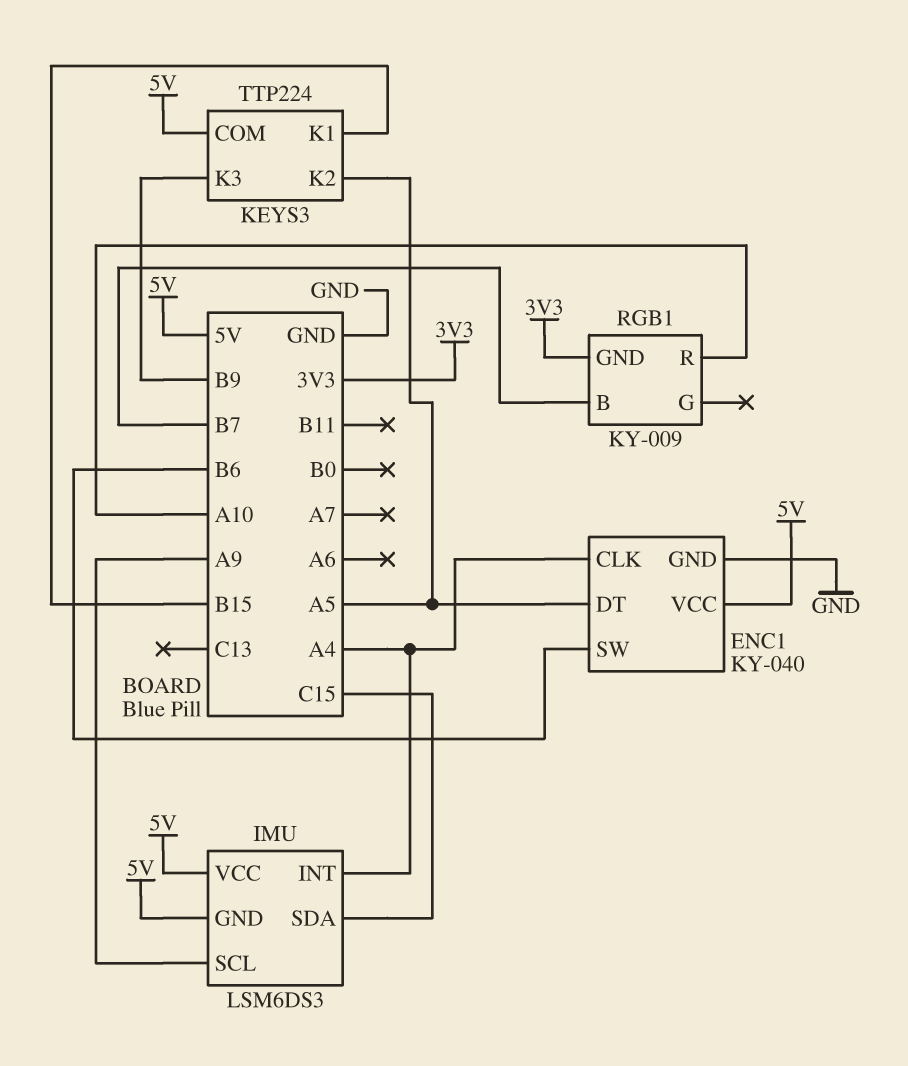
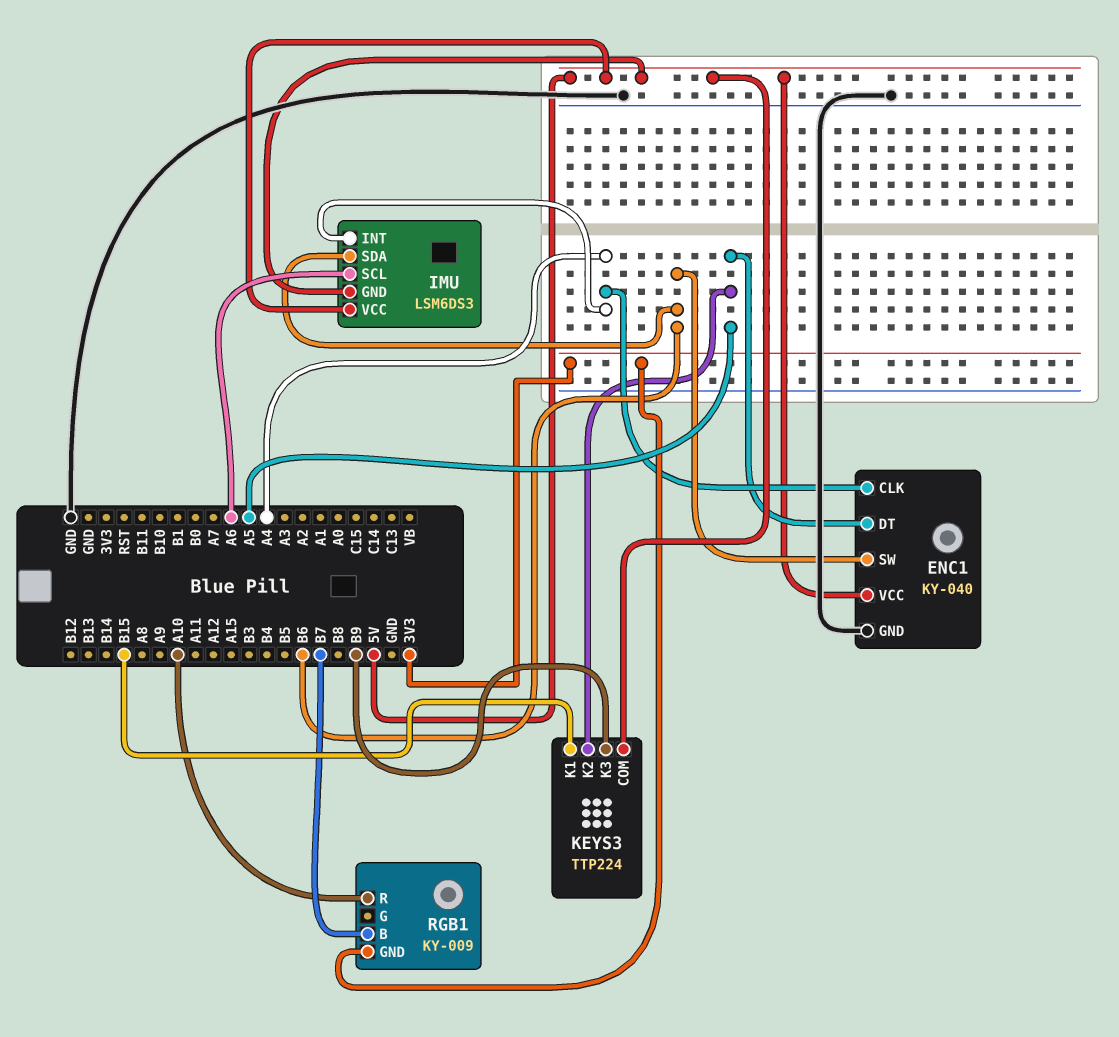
IMU pin SCL: A9 -> A6
IMU pin SDA: C15 -> B6

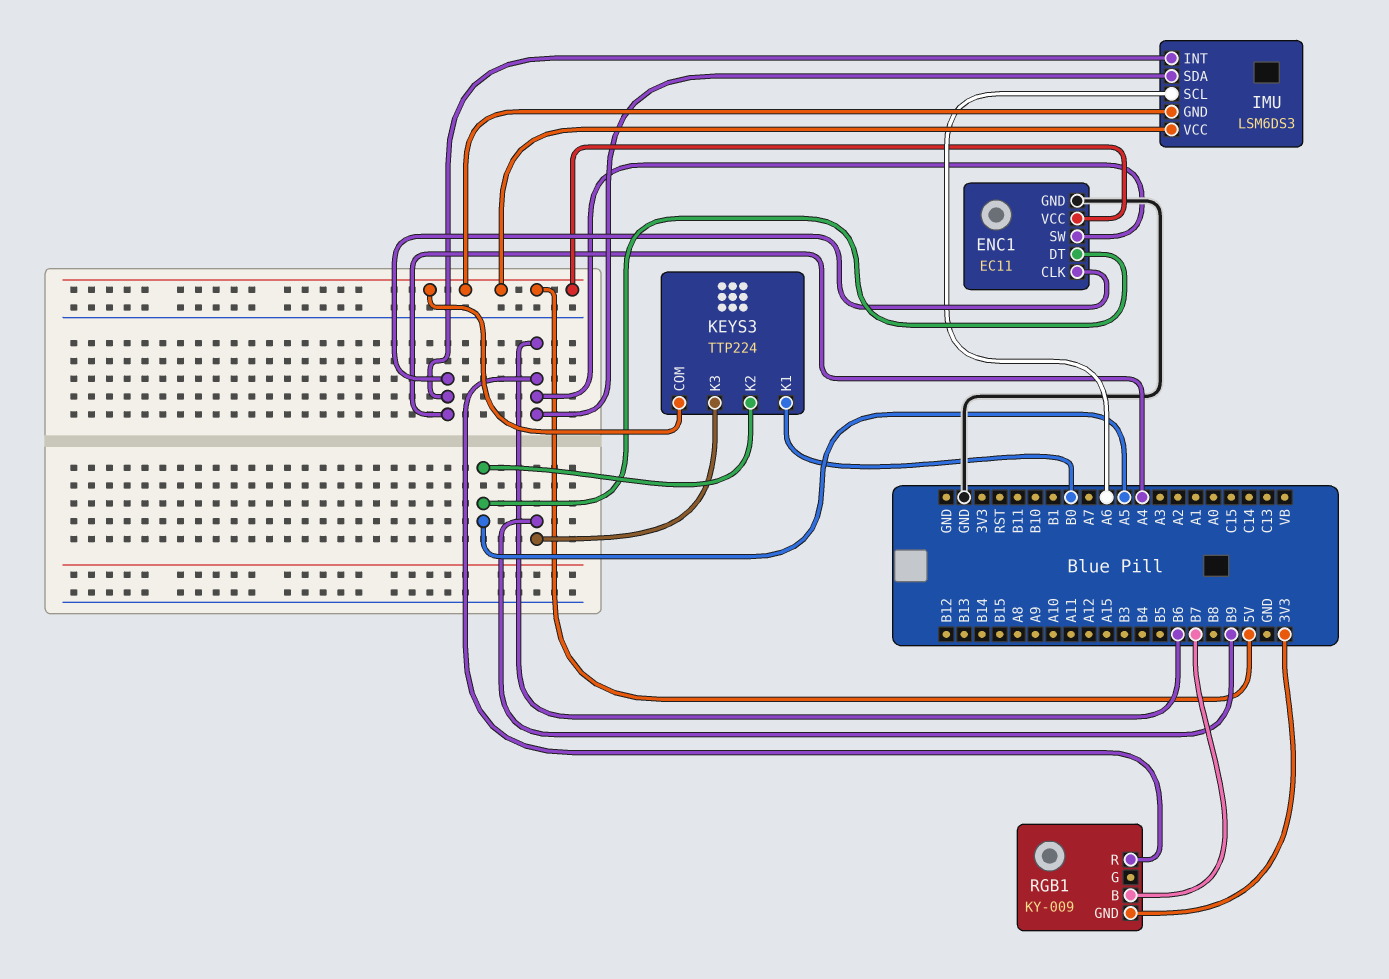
ENC1: KY-040 -> EC11
KEYS3 pin K1: B15 -> B0
RGB1 pin R: A10 -> B6

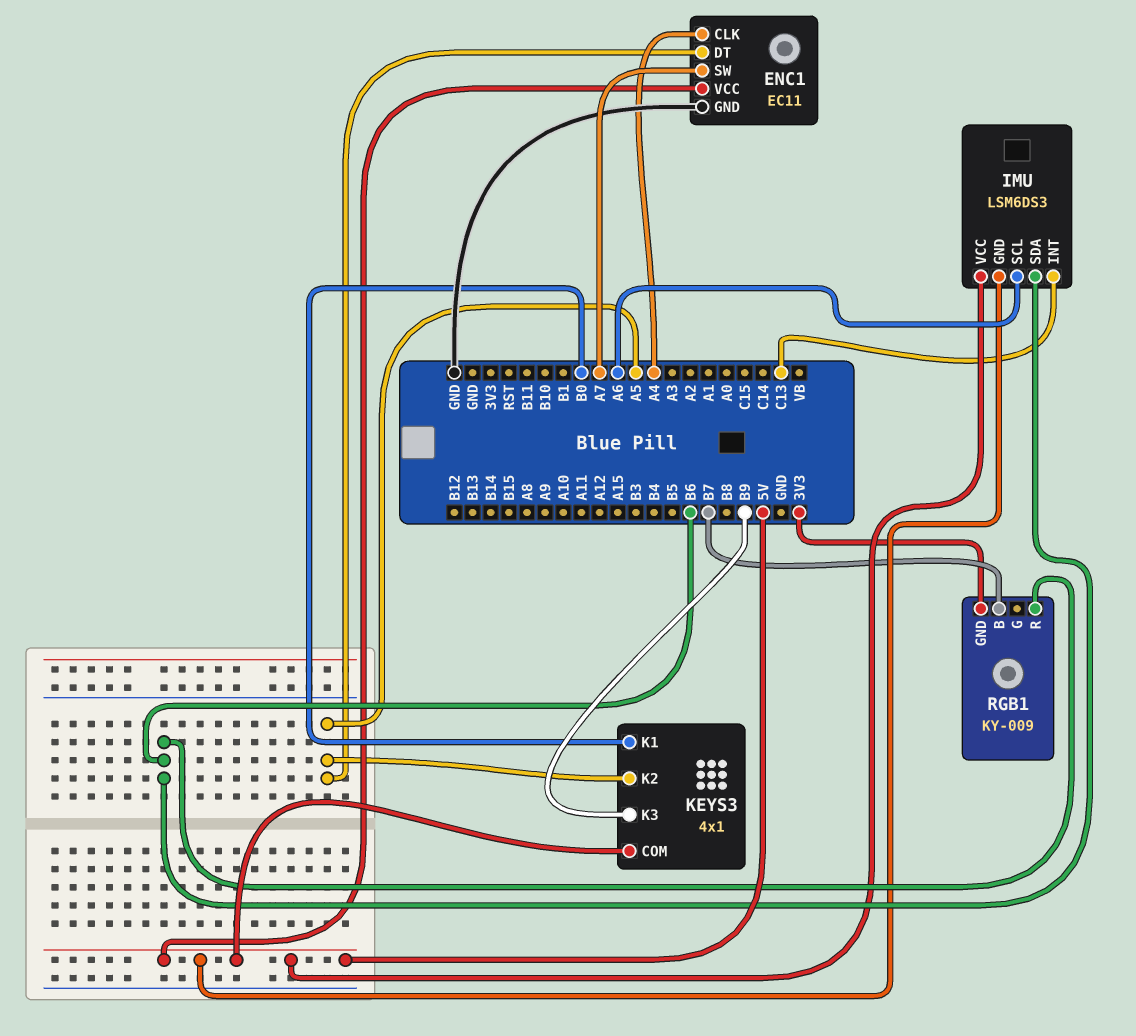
ENC1 pin SW: B6 -> A7
IMU pin INT: A4 -> C13
KEYS3: TTP224 -> 4x1

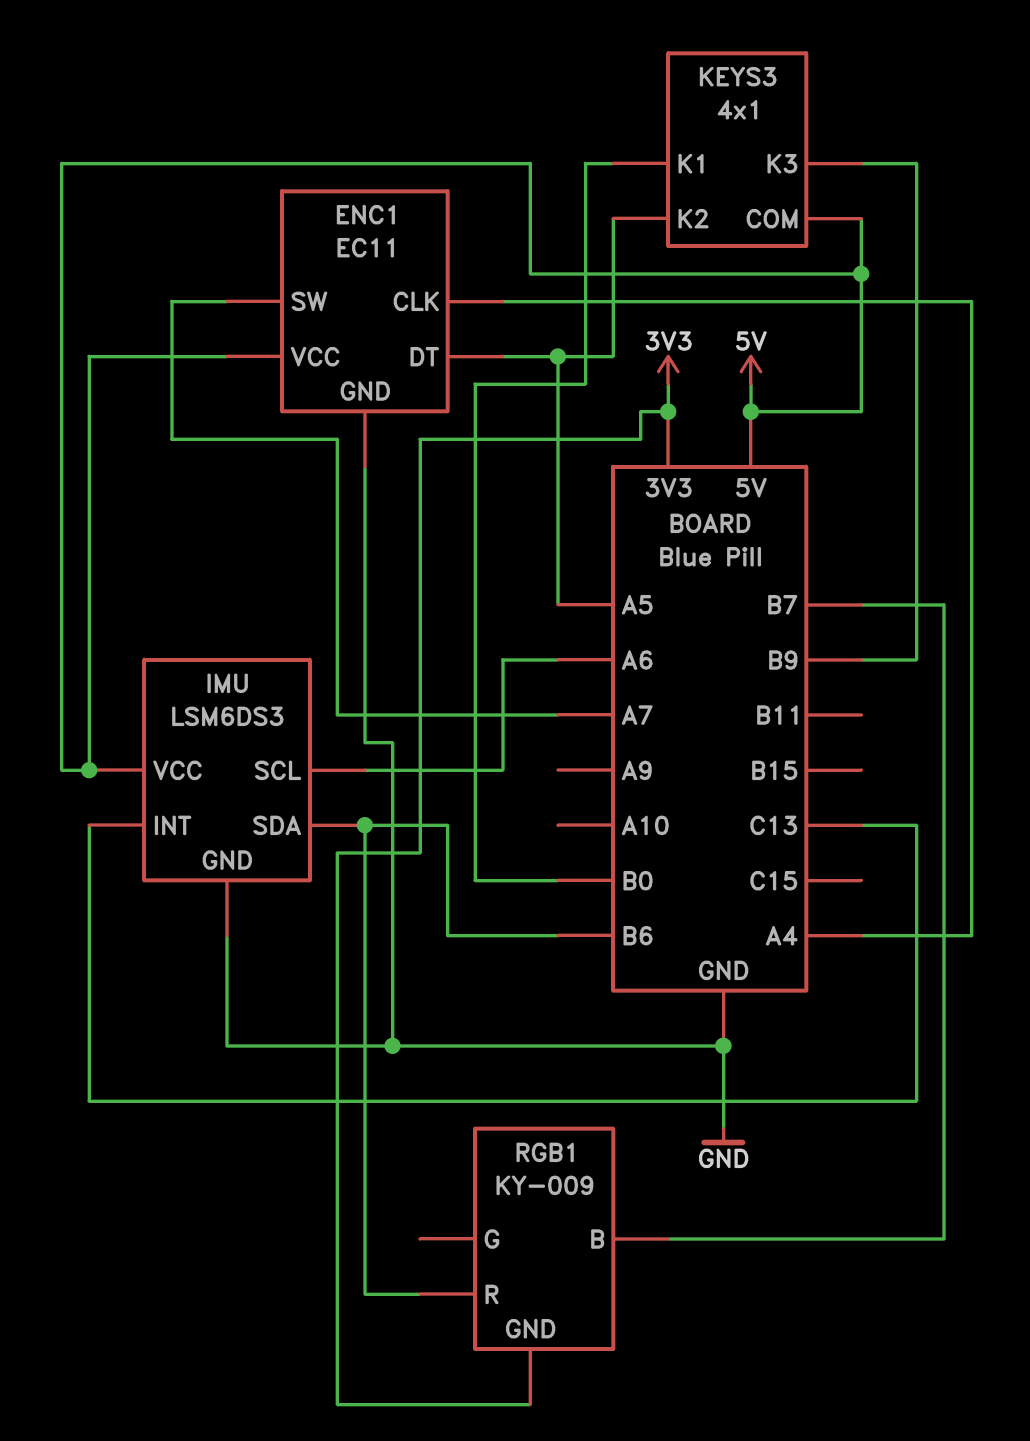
IMU pin GND: 5V -> GND

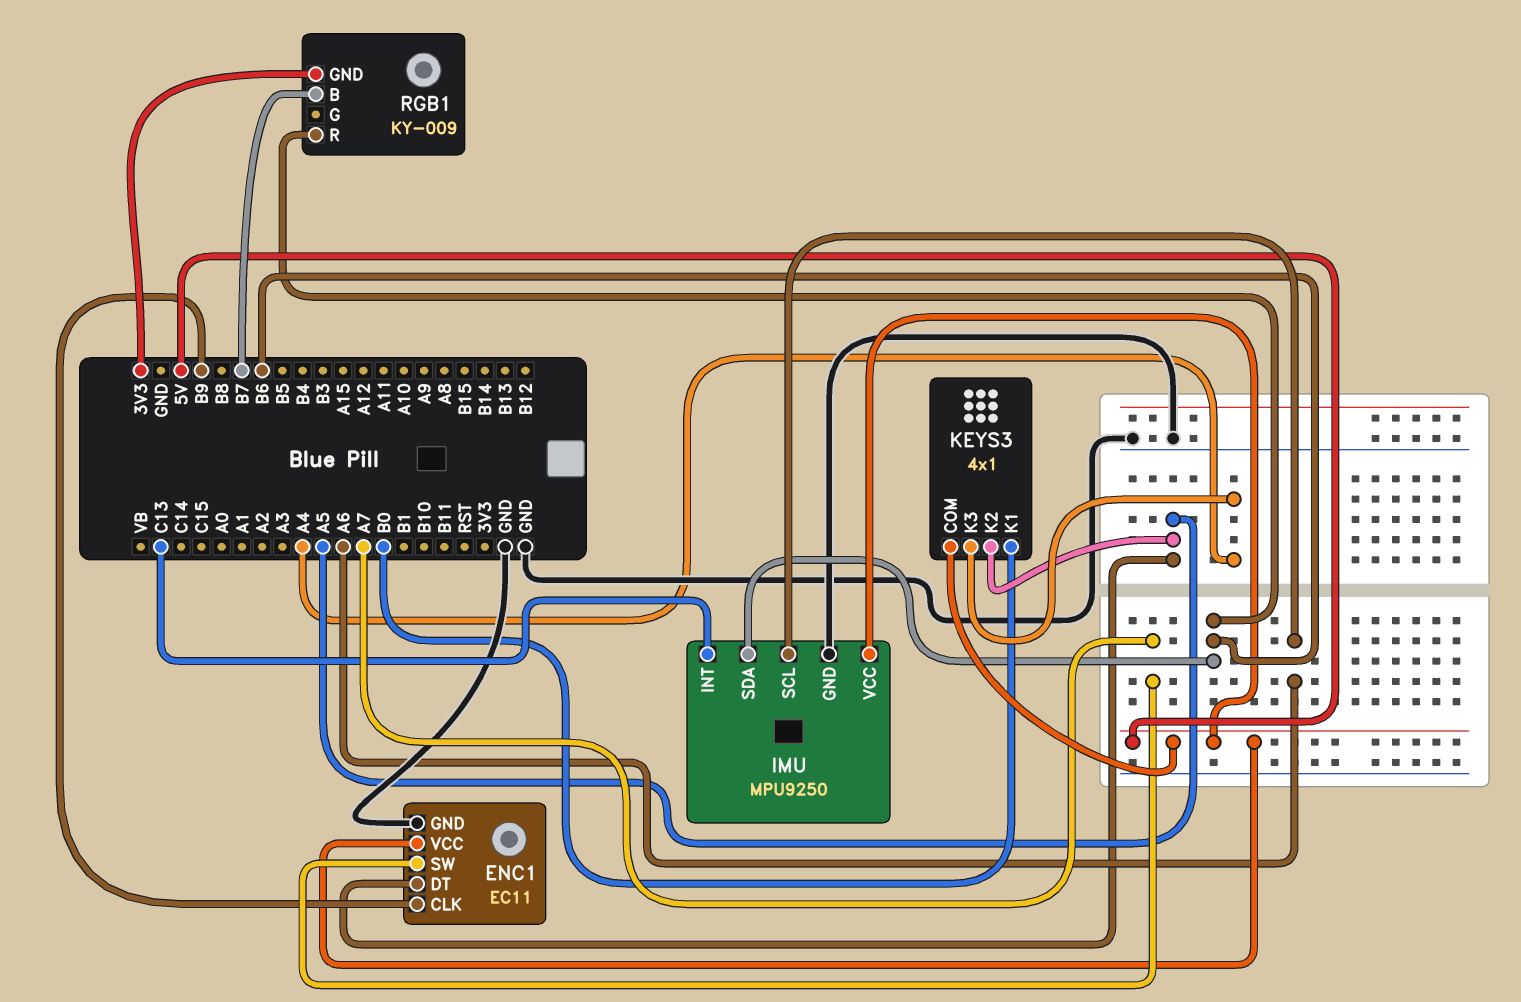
ENC1 pin CLK: A4 -> B9
IMU: LSM6DS3 -> MPU9250
KEYS3 pin K3: B9 -> A4

